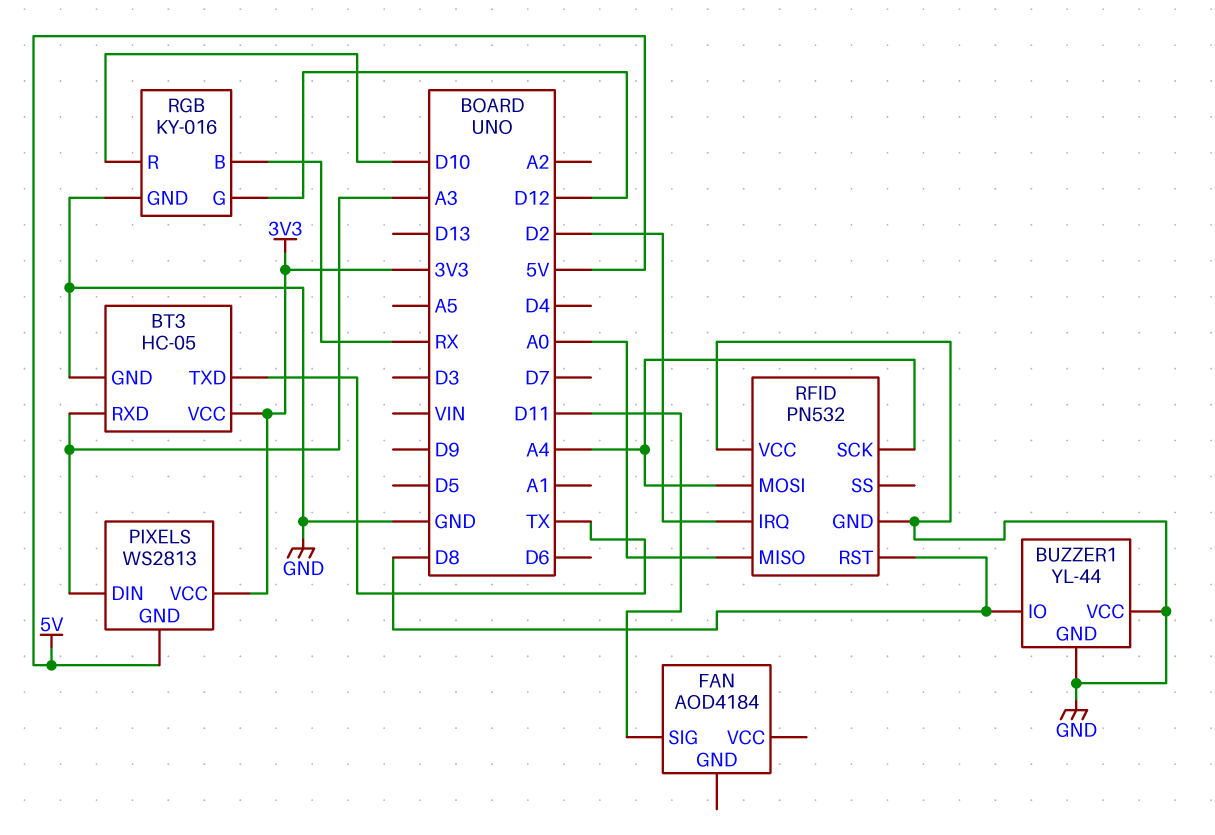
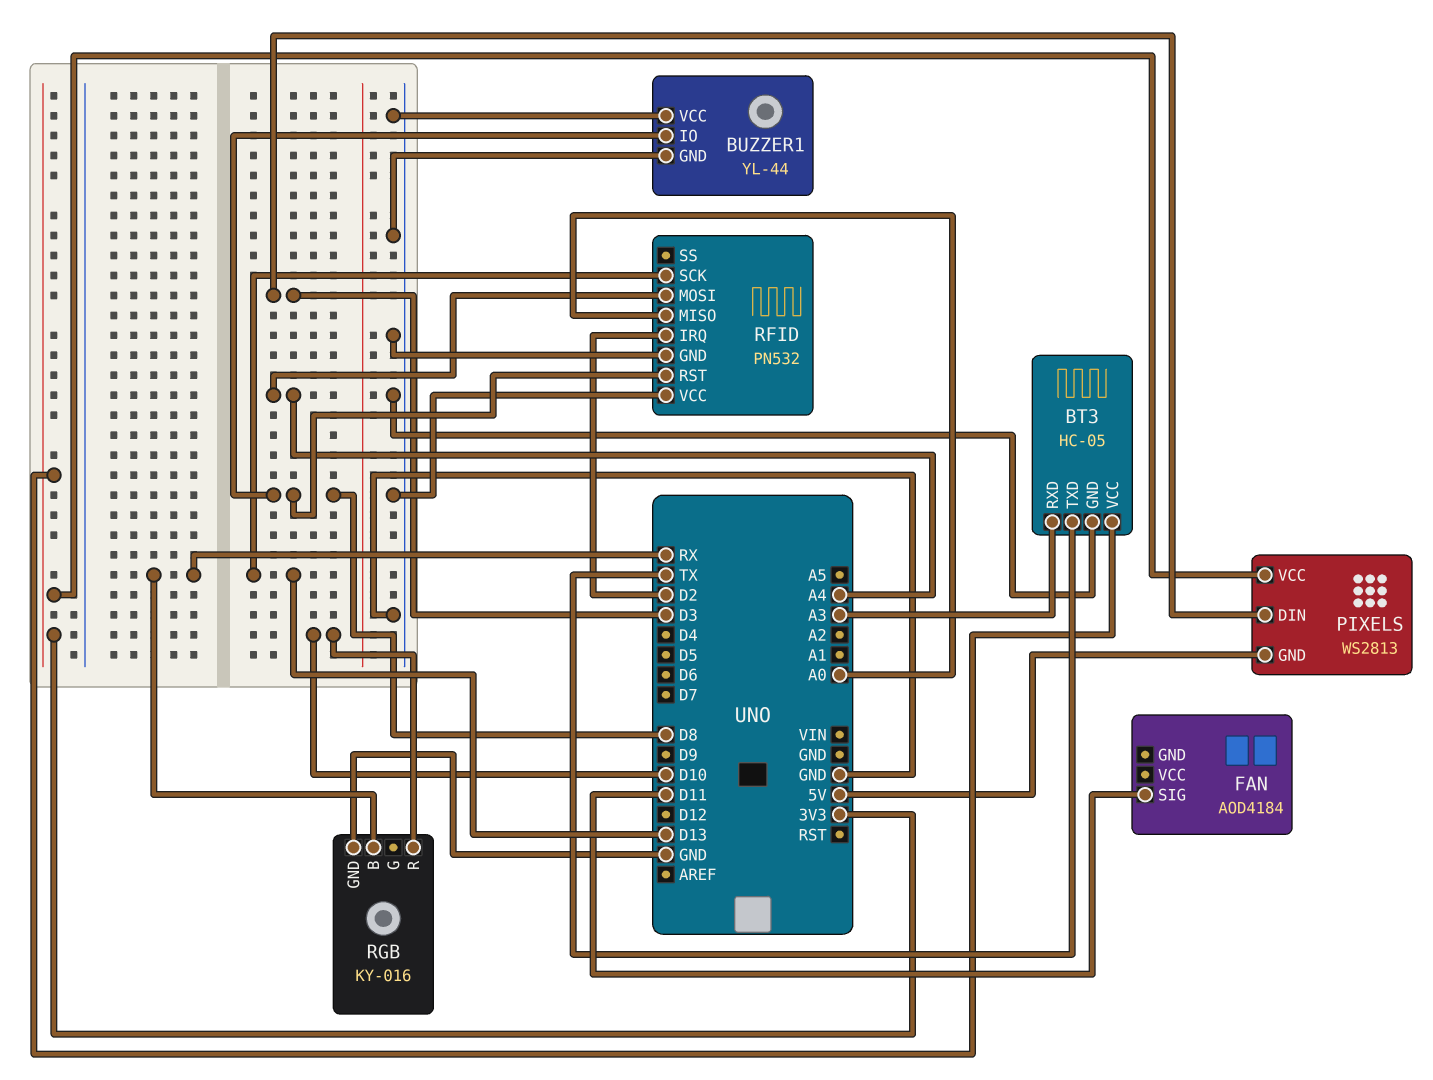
PIXELS pin DIN: A3 -> D3
RFID pin SCK: A4 -> D13
RGB pin G: D12 -> none

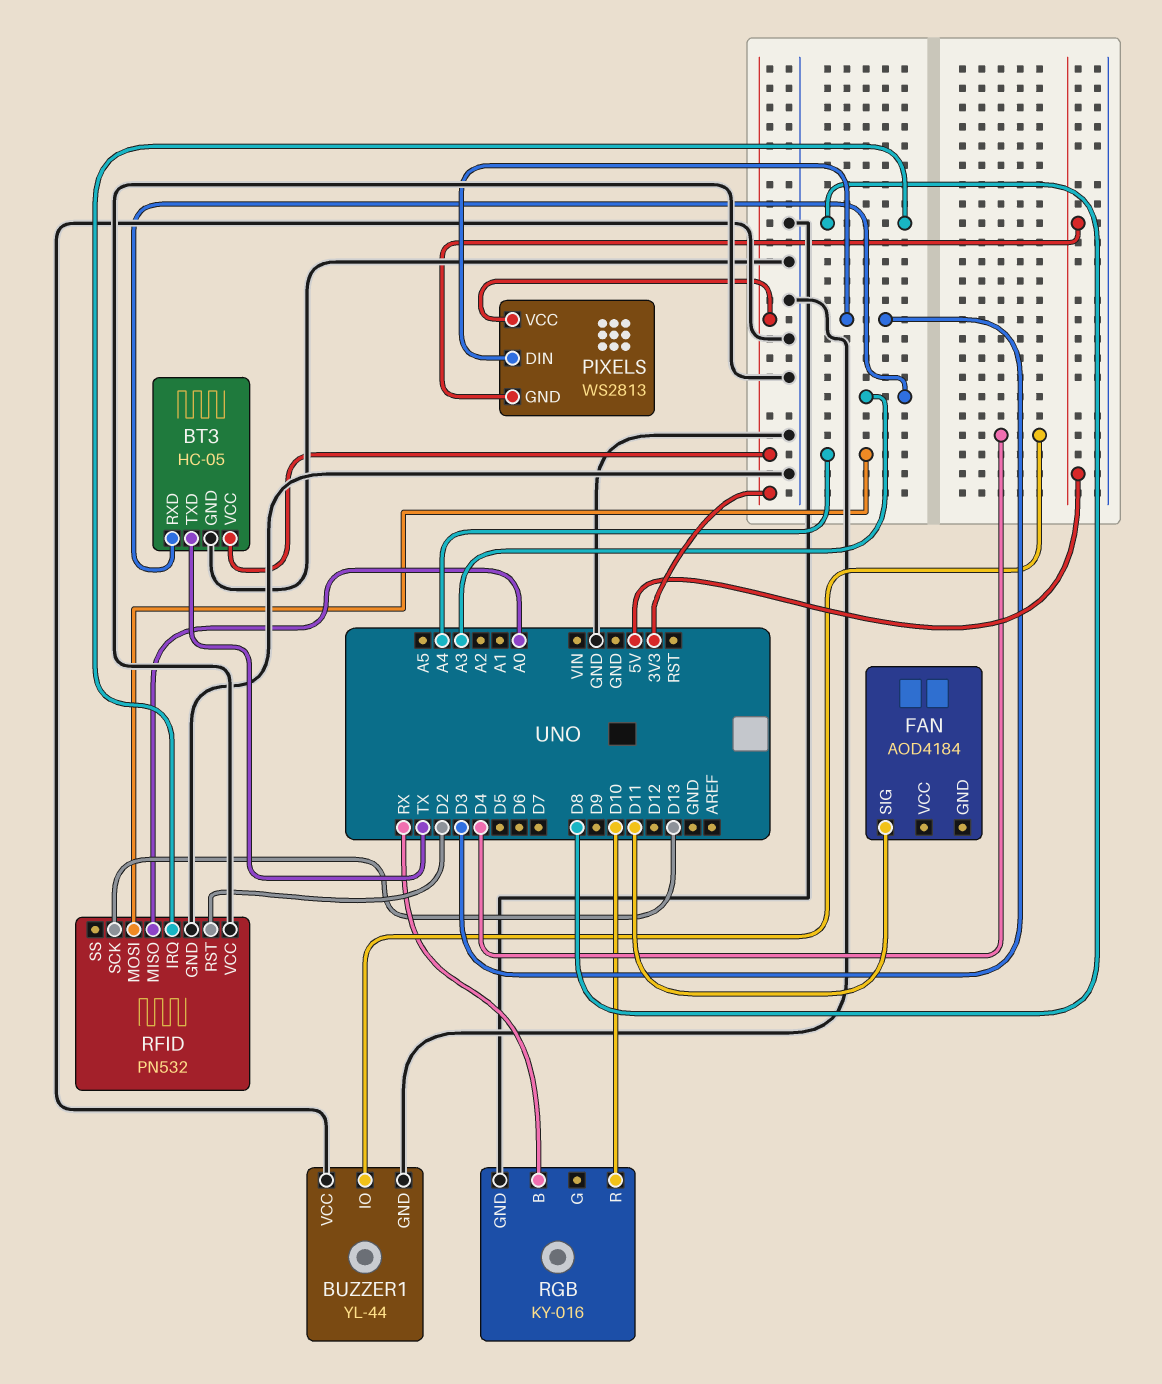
BUZZER1 pin IO: D8 -> D4
RFID pin IRQ: D2 -> D8
RFID pin RST: D8 -> D2

